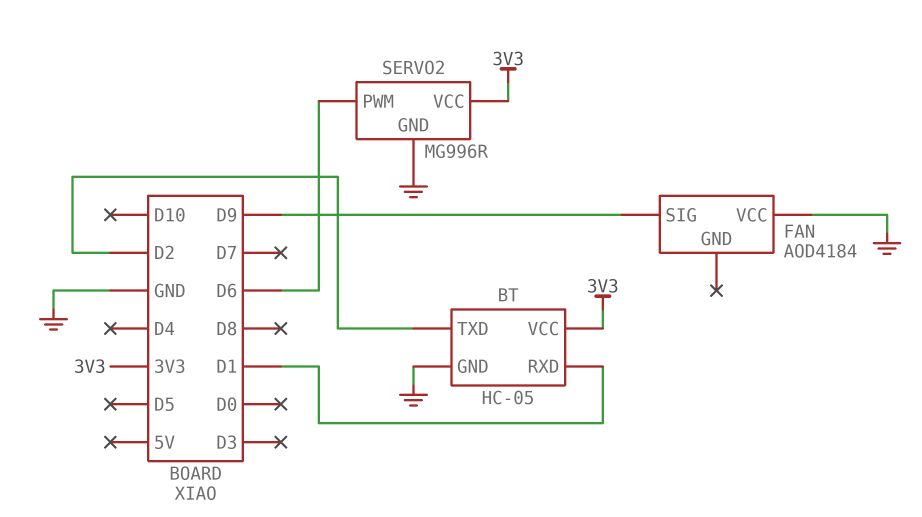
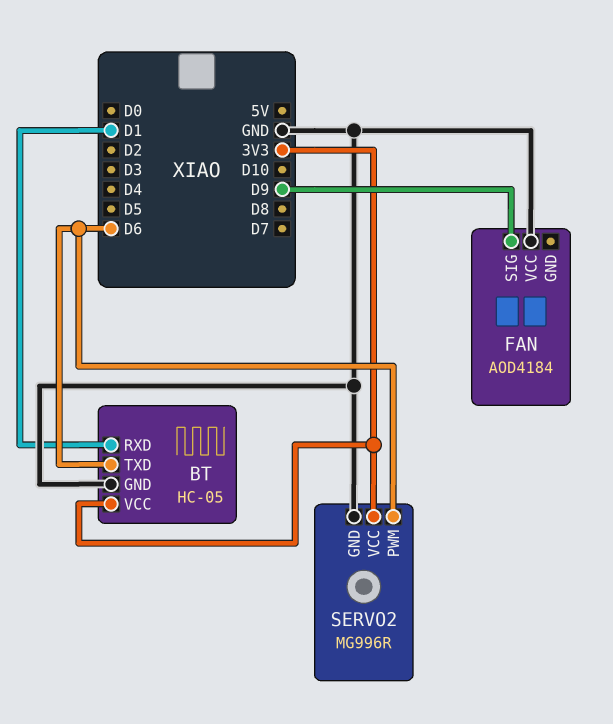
BT pin TXD: D2 -> D6

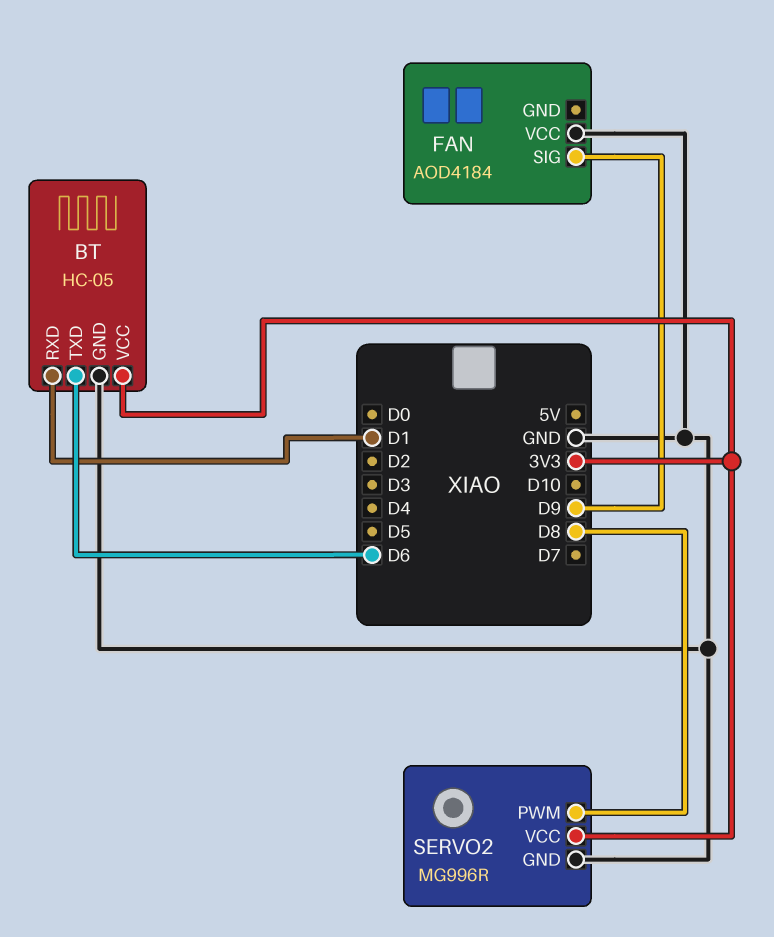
SERVO2 pin PWM: D6 -> D8

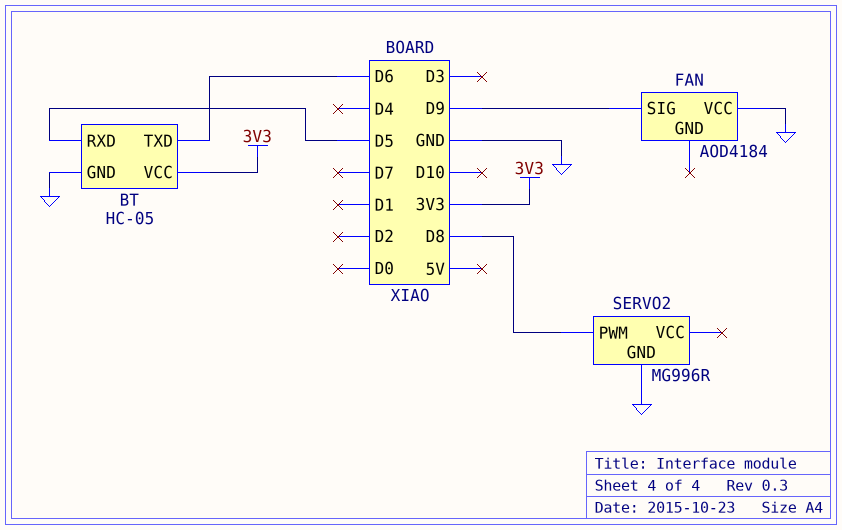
BT pin RXD: D1 -> D5
SERVO2 pin VCC: 3V3 -> none

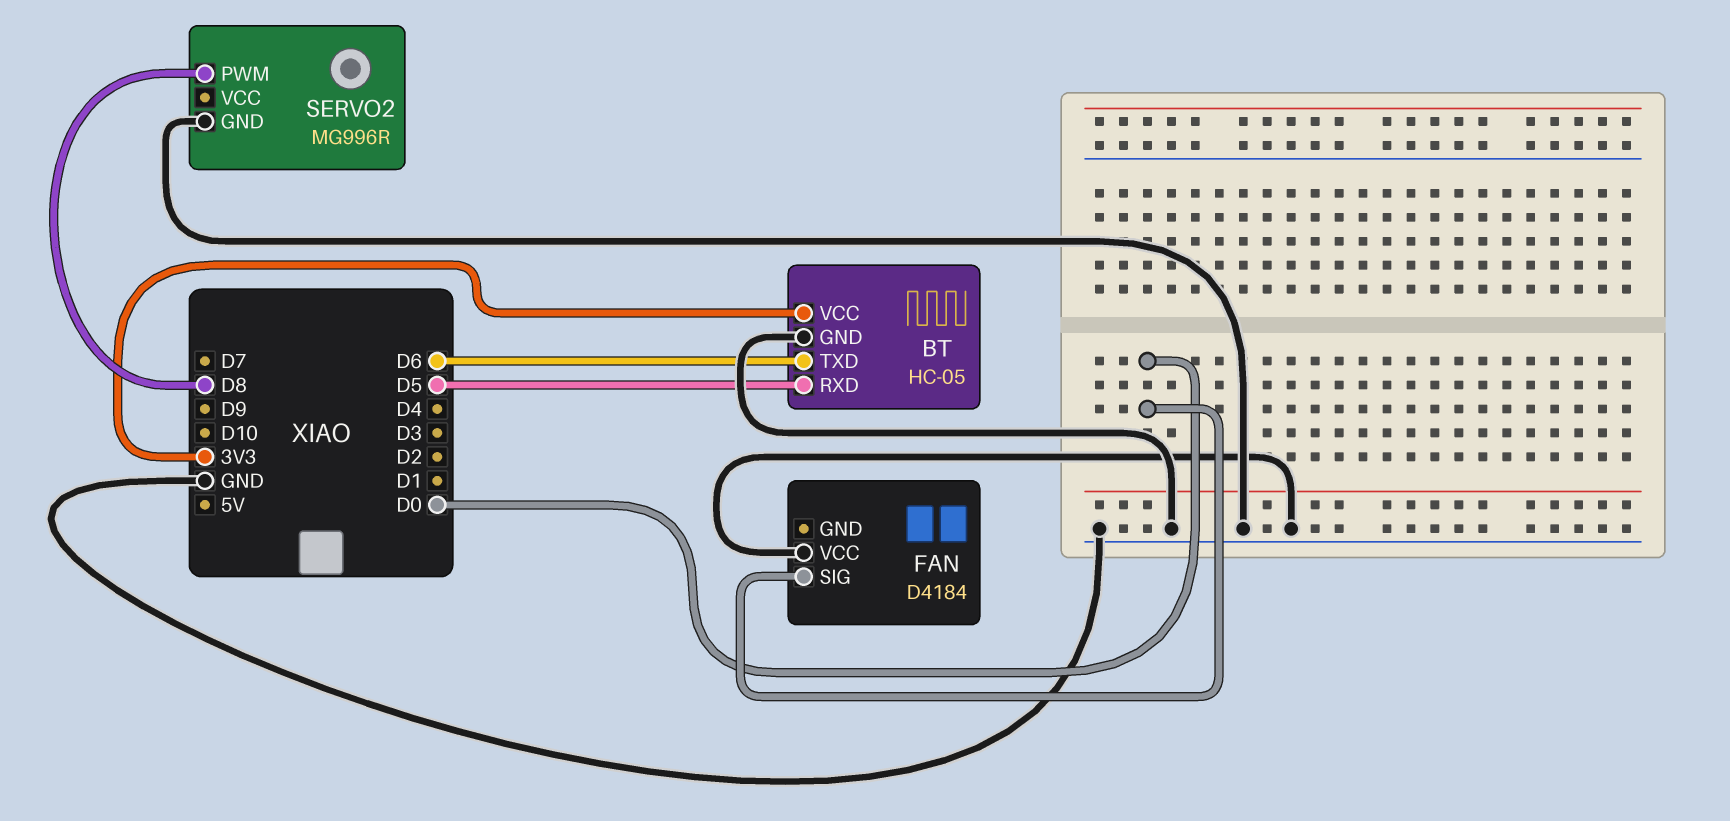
FAN: AOD4184 -> D4184
FAN pin SIG: D9 -> D0

